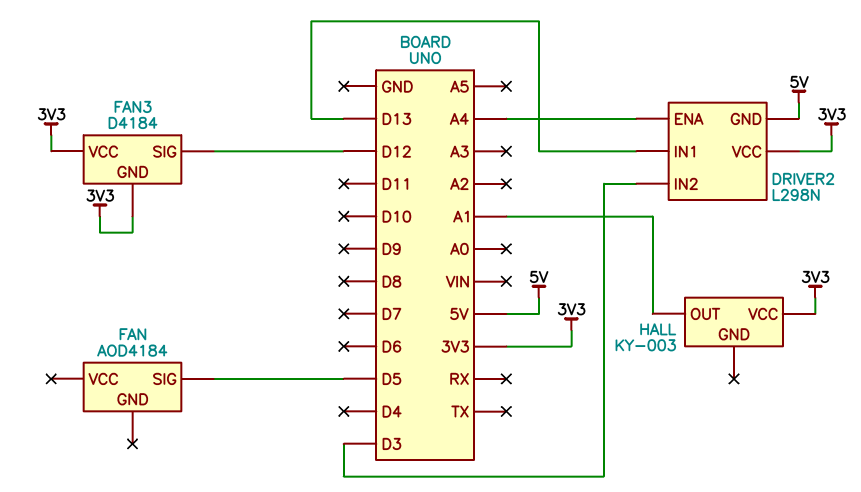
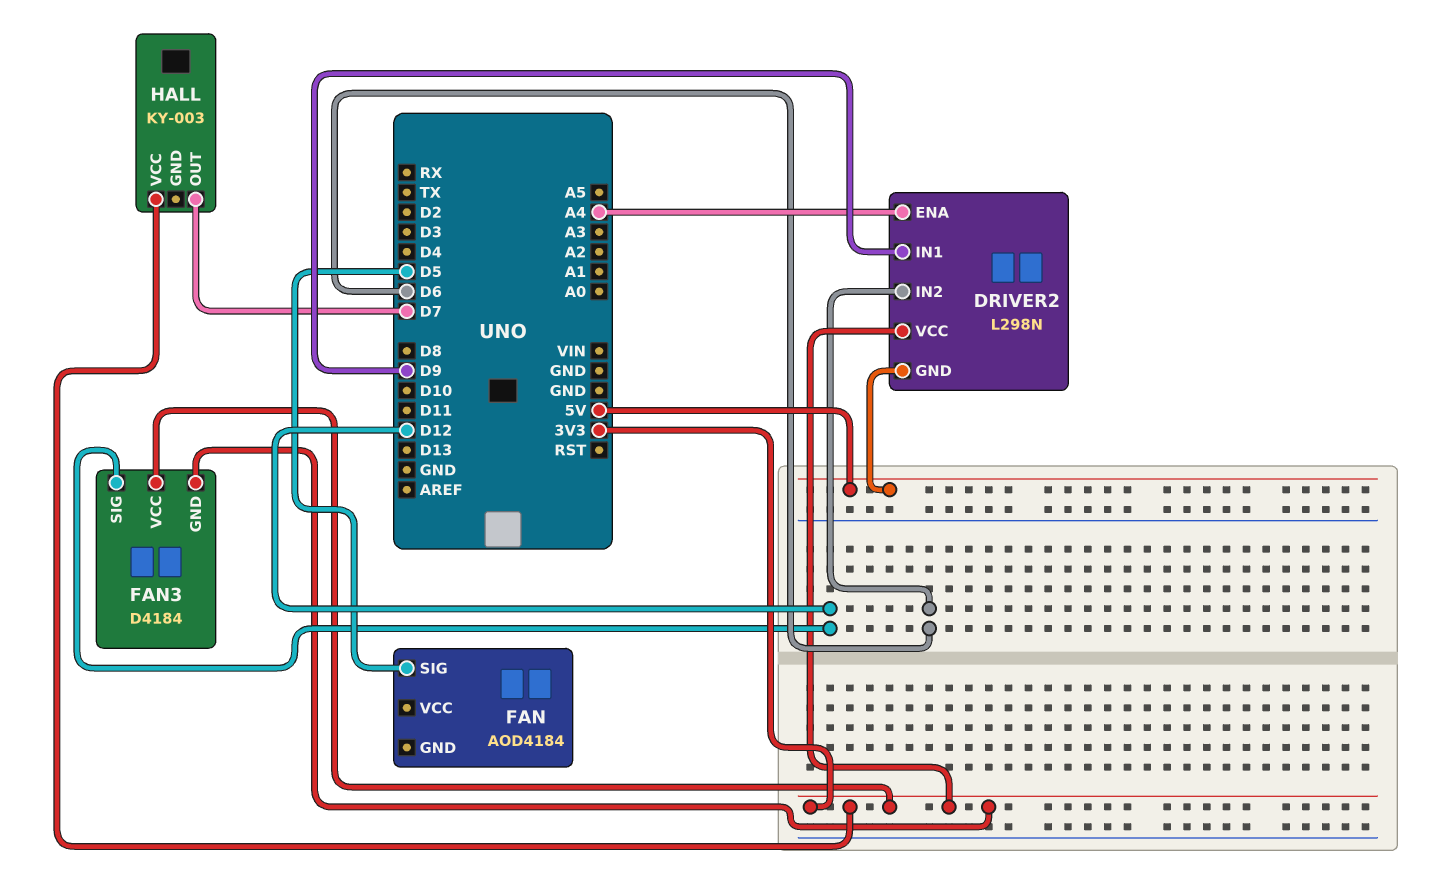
DRIVER2 pin IN1: D13 -> D9
DRIVER2 pin IN2: D3 -> D6
HALL pin OUT: A1 -> D7

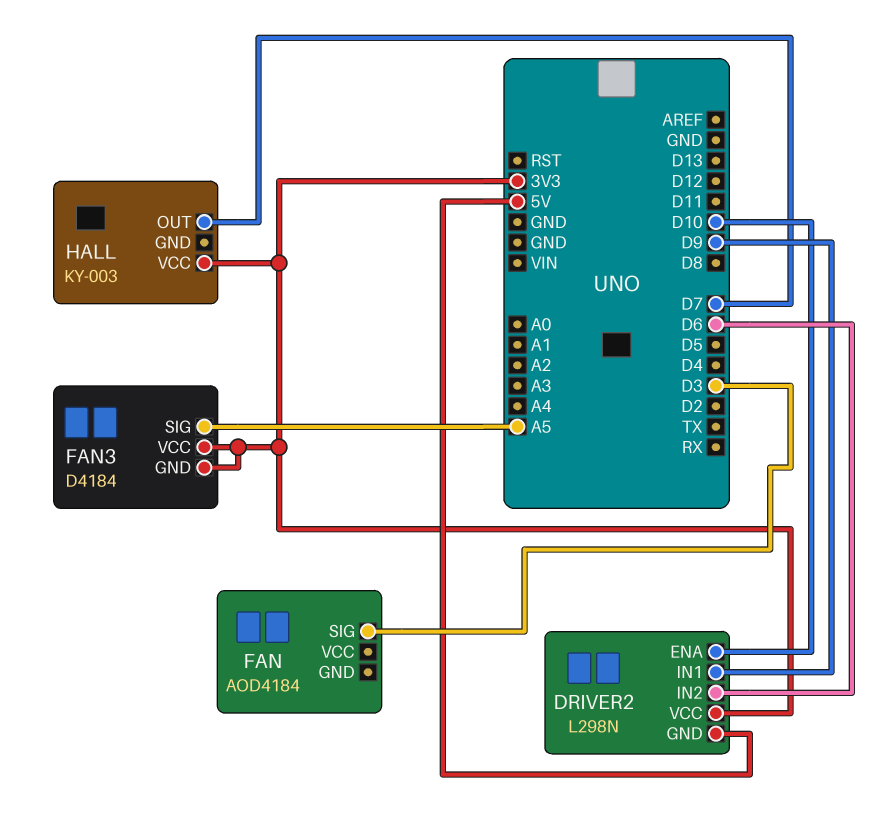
DRIVER2 pin ENA: A4 -> D10
FAN pin SIG: D5 -> D3
FAN3 pin SIG: D12 -> A5

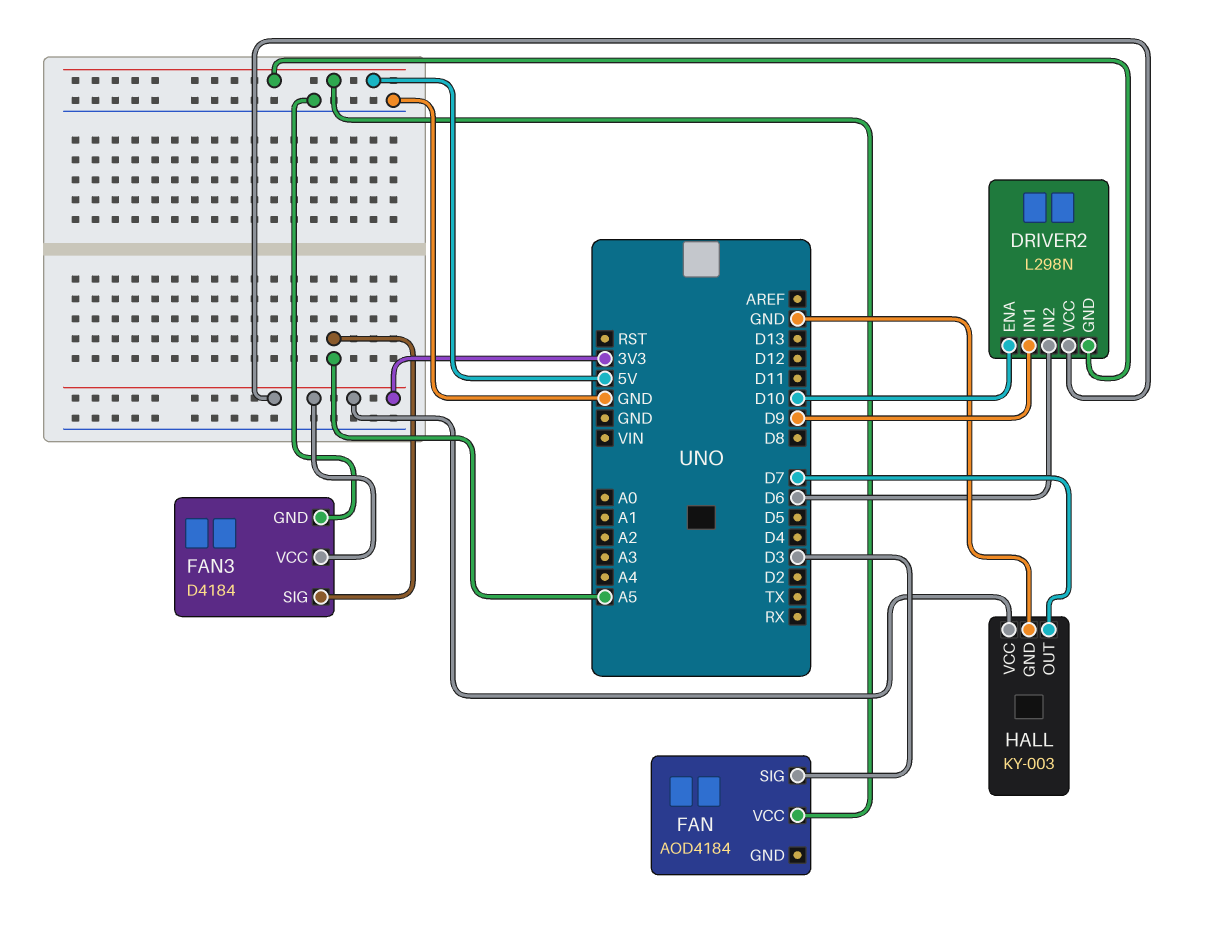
FAN pin VCC: none -> 5V
FAN3 pin GND: 3V3 -> GND
HALL pin GND: none -> GND

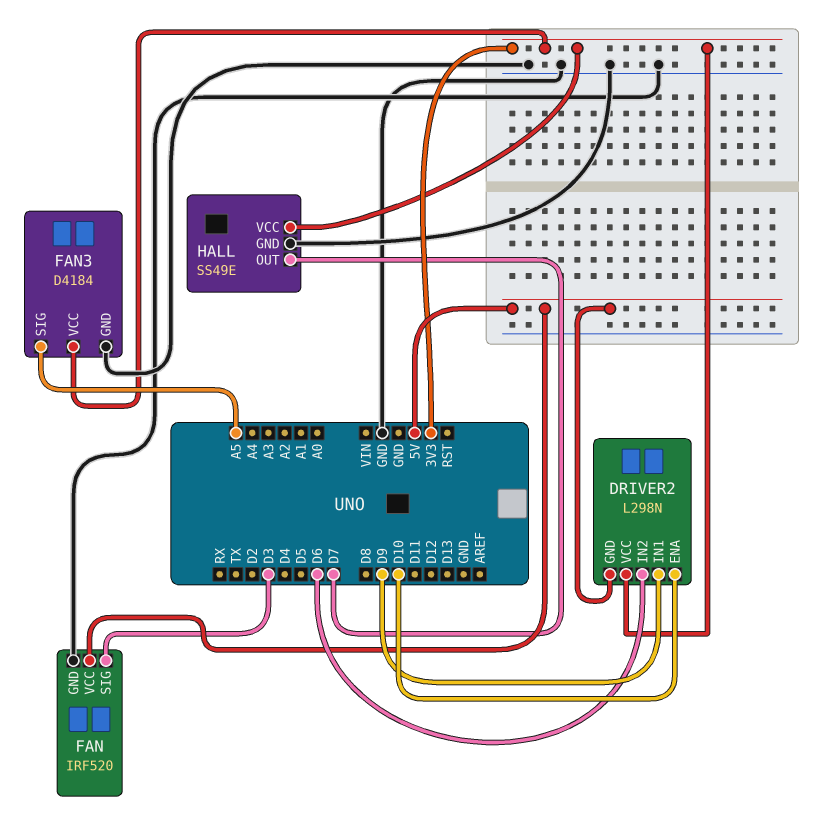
FAN: AOD4184 -> IRF520
FAN pin GND: none -> GND
HALL: KY-003 -> SS49E

